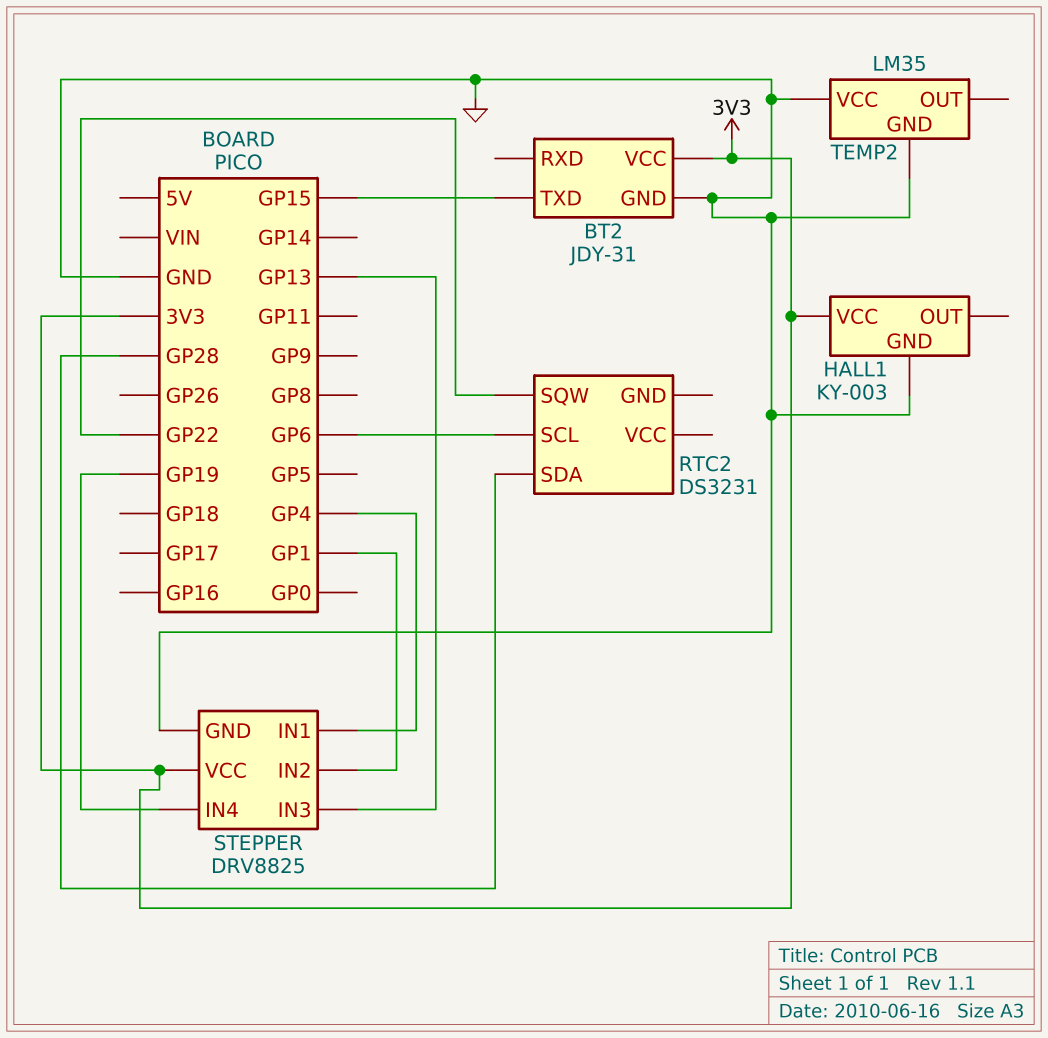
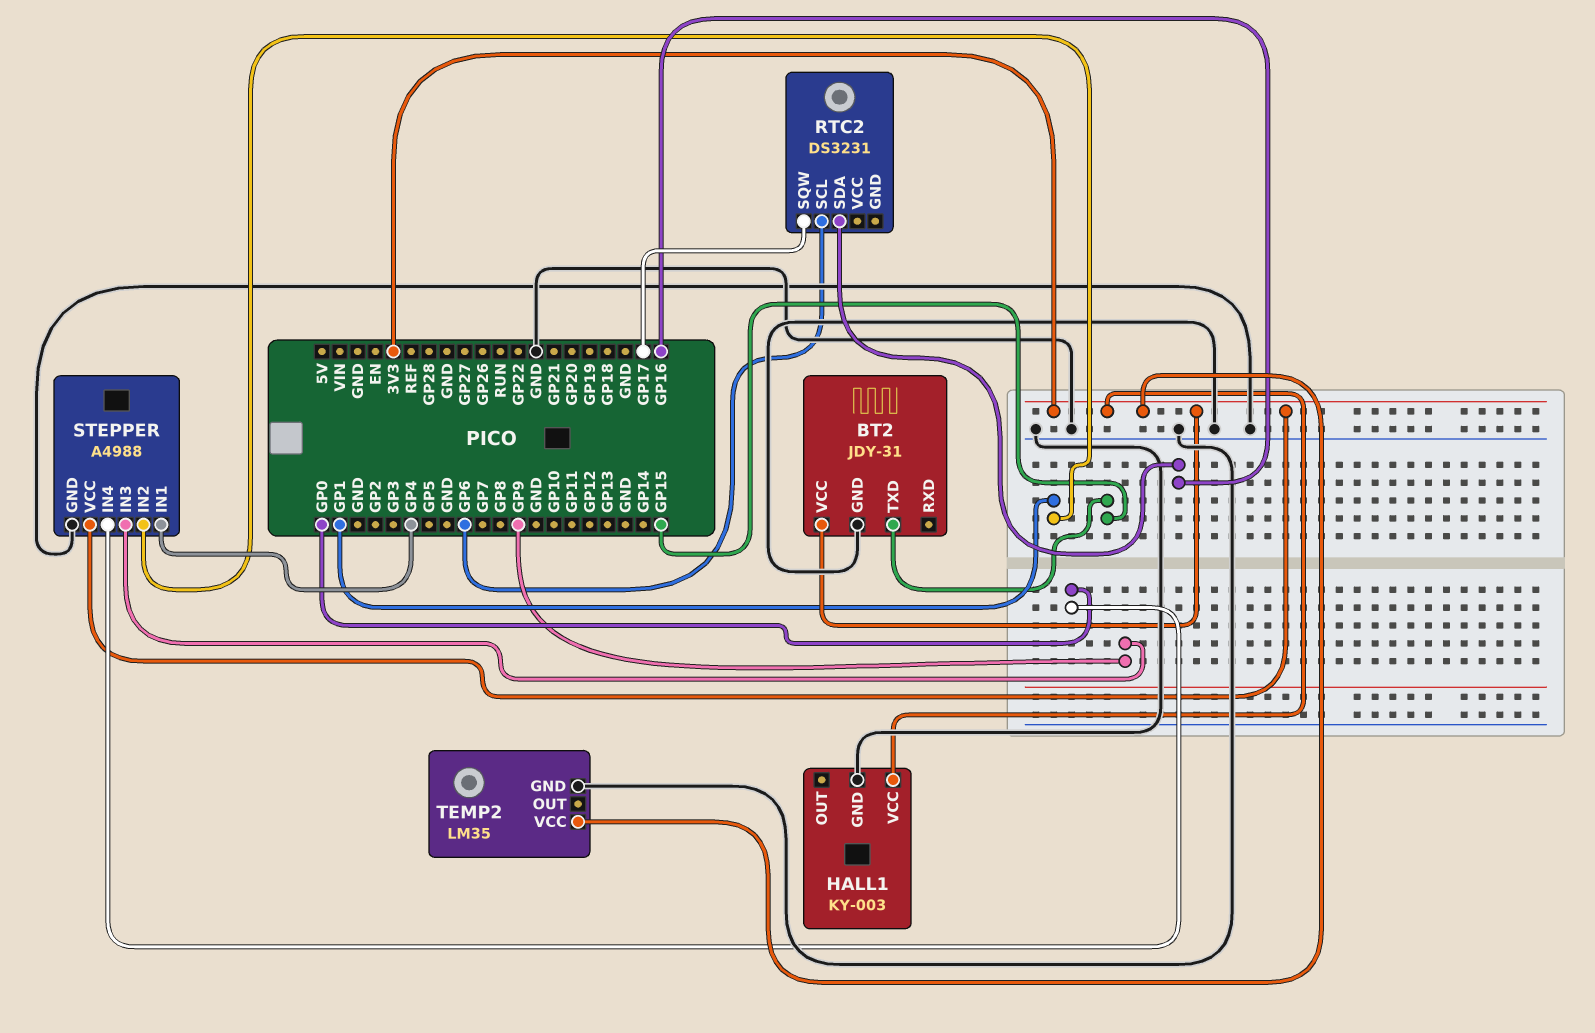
RTC2 pin SDA: GP28 -> GP16
RTC2 pin SQW: GP22 -> GP17
STEPPER: DRV8825 -> A4988
STEPPER pin IN3: GP13 -> GP9
STEPPER pin IN4: GP19 -> GP0
TEMP2 pin VCC: GND -> 3V3

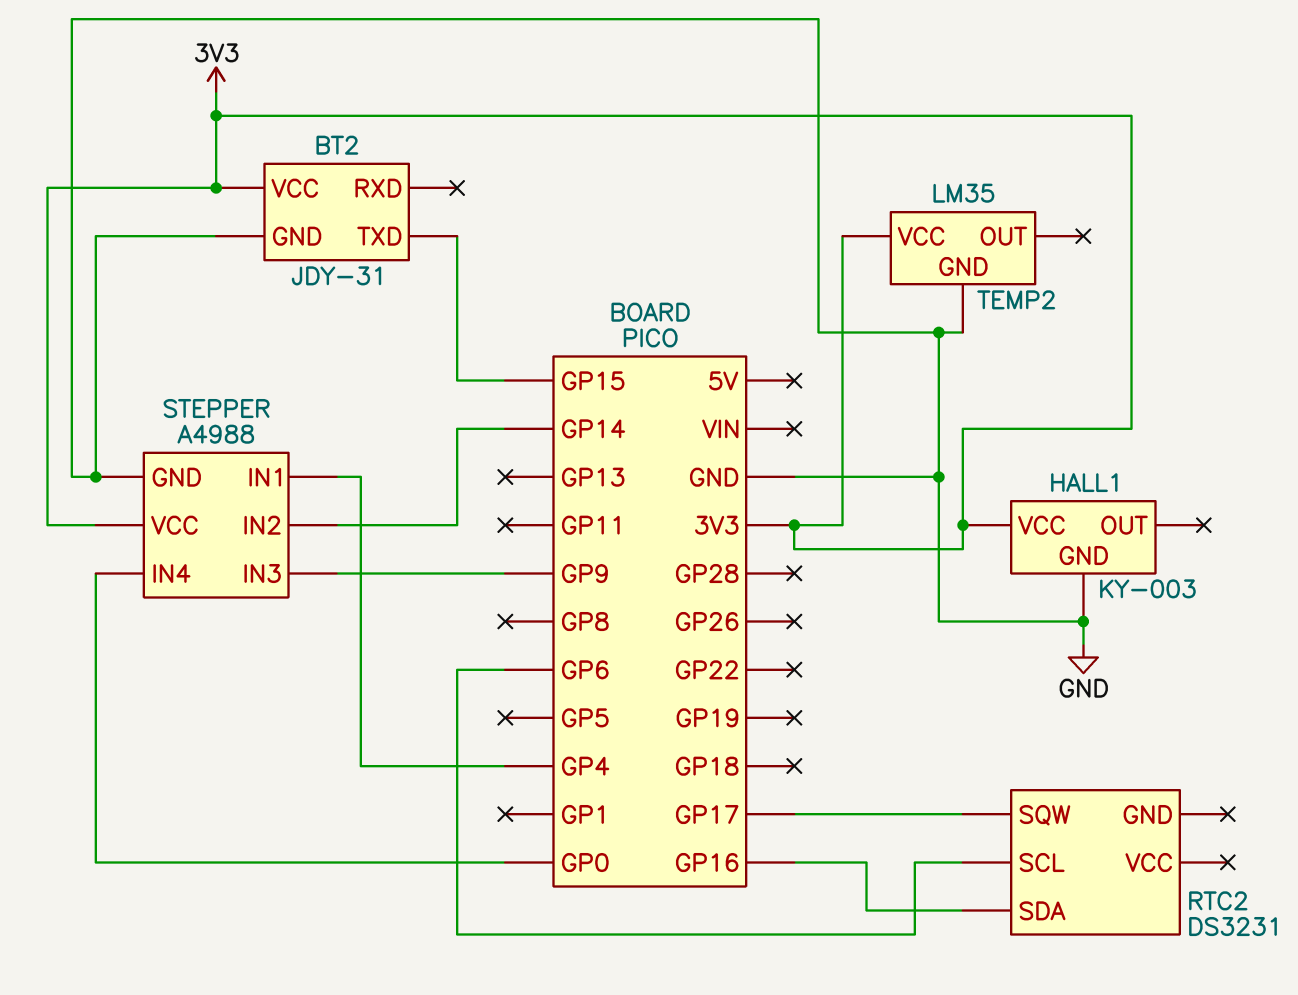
STEPPER pin IN2: GP1 -> GP14

